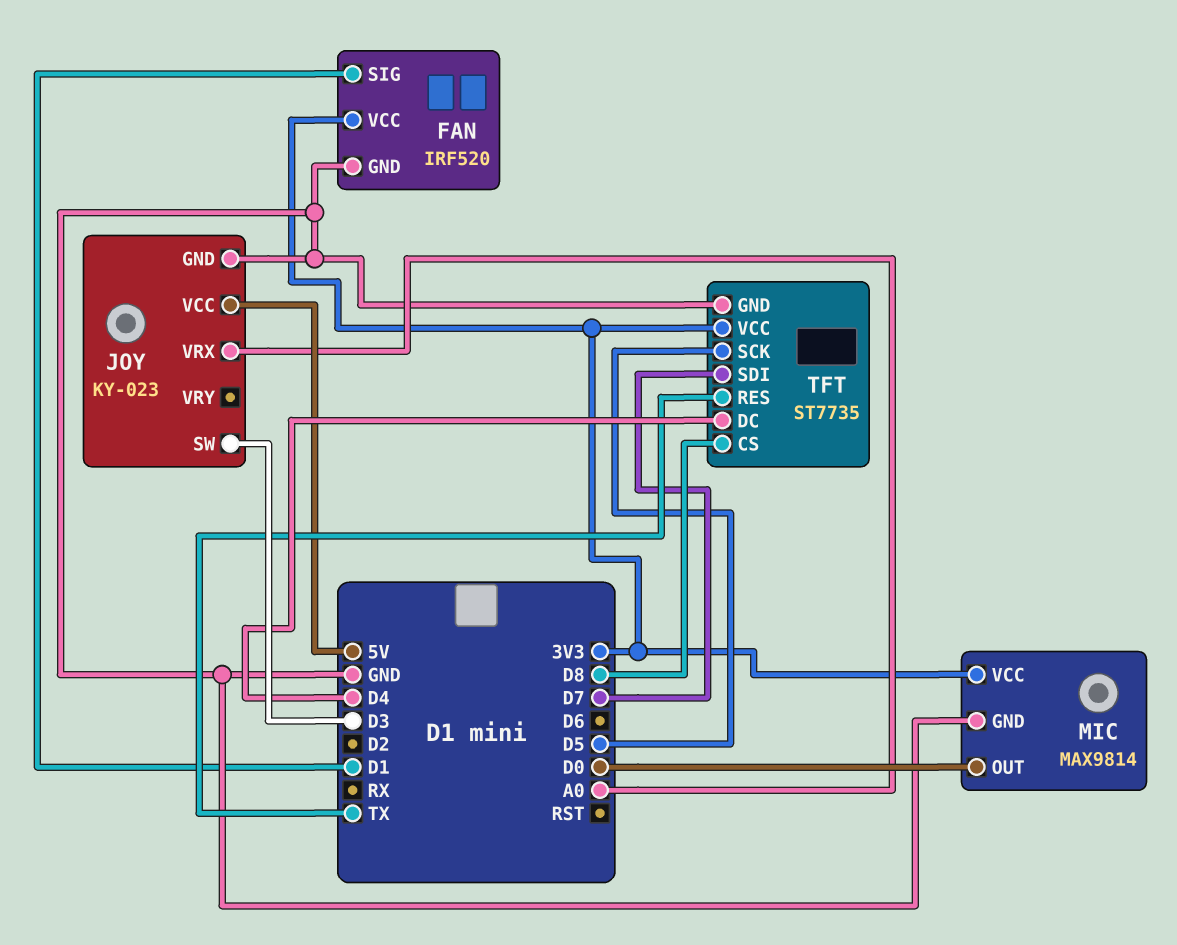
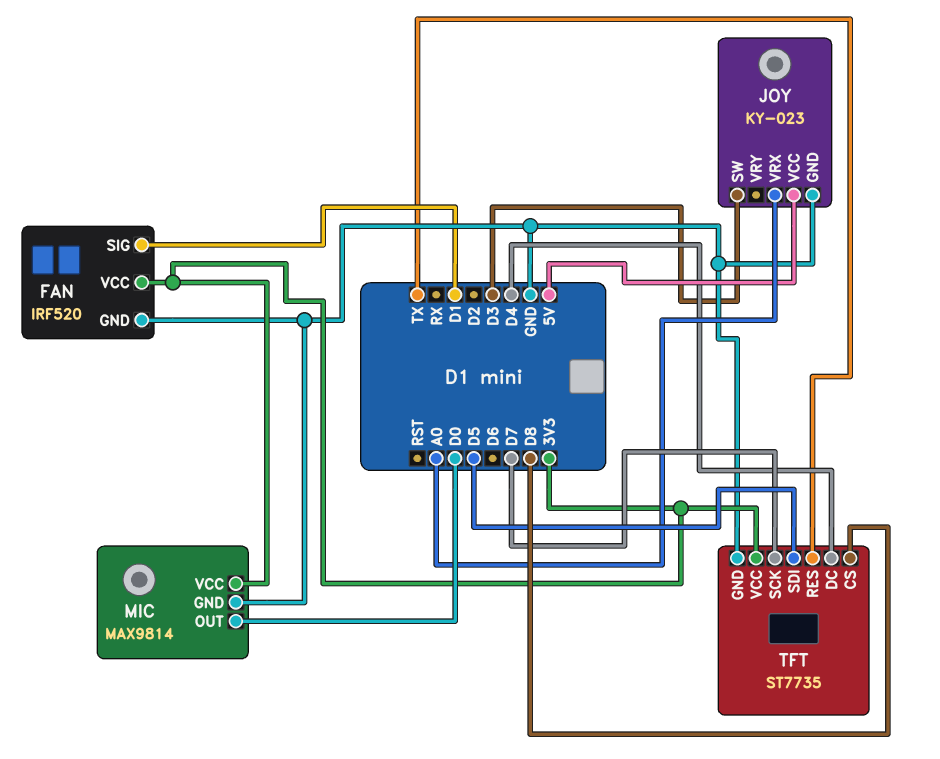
TFT pin SCK: D5 -> D7
TFT pin SDI: D7 -> D5

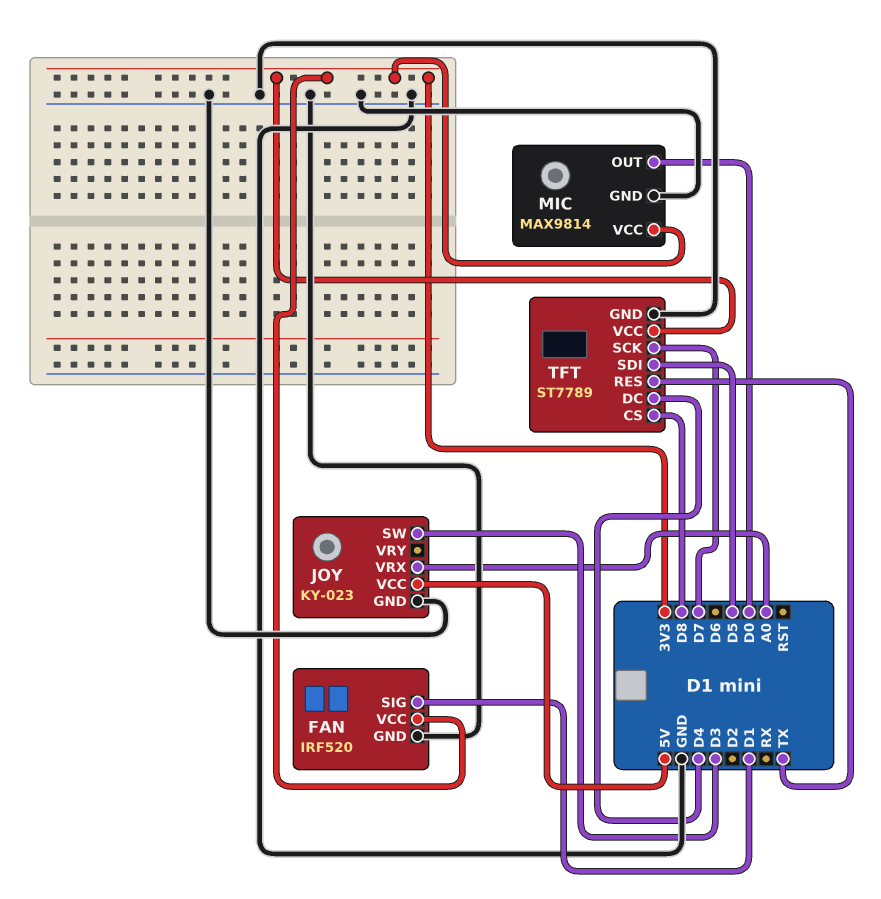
TFT: ST7735 -> ST7789

